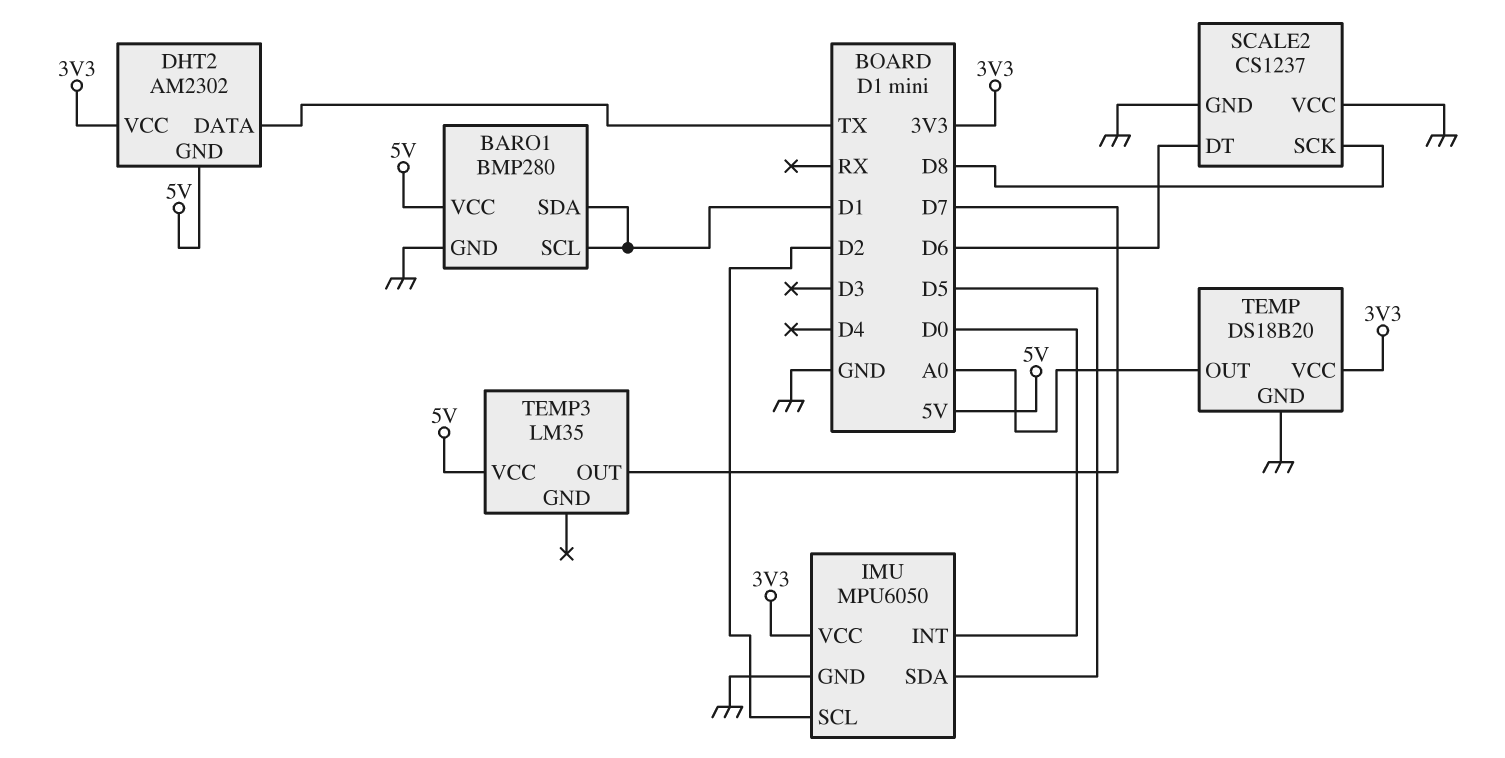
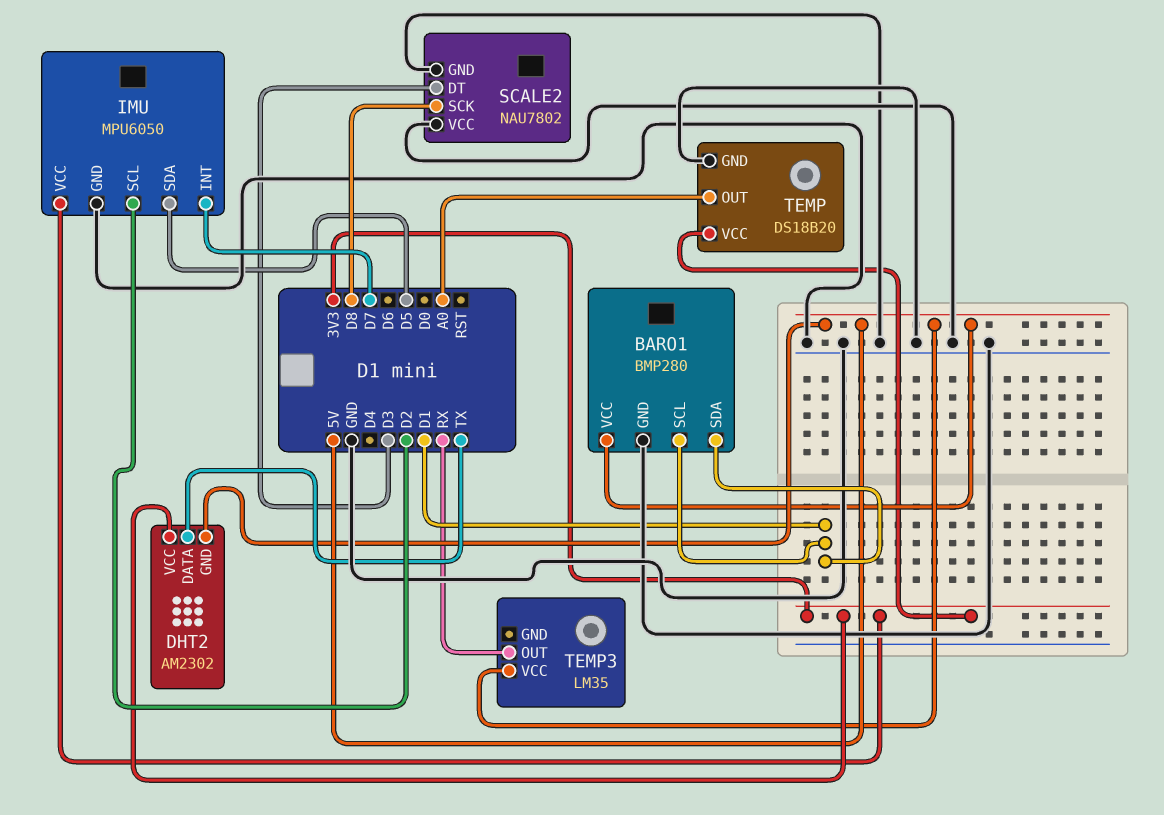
IMU pin INT: D0 -> D7
SCALE2: CS1237 -> NAU7802
SCALE2 pin DT: D6 -> D3
TEMP3 pin OUT: D7 -> RX

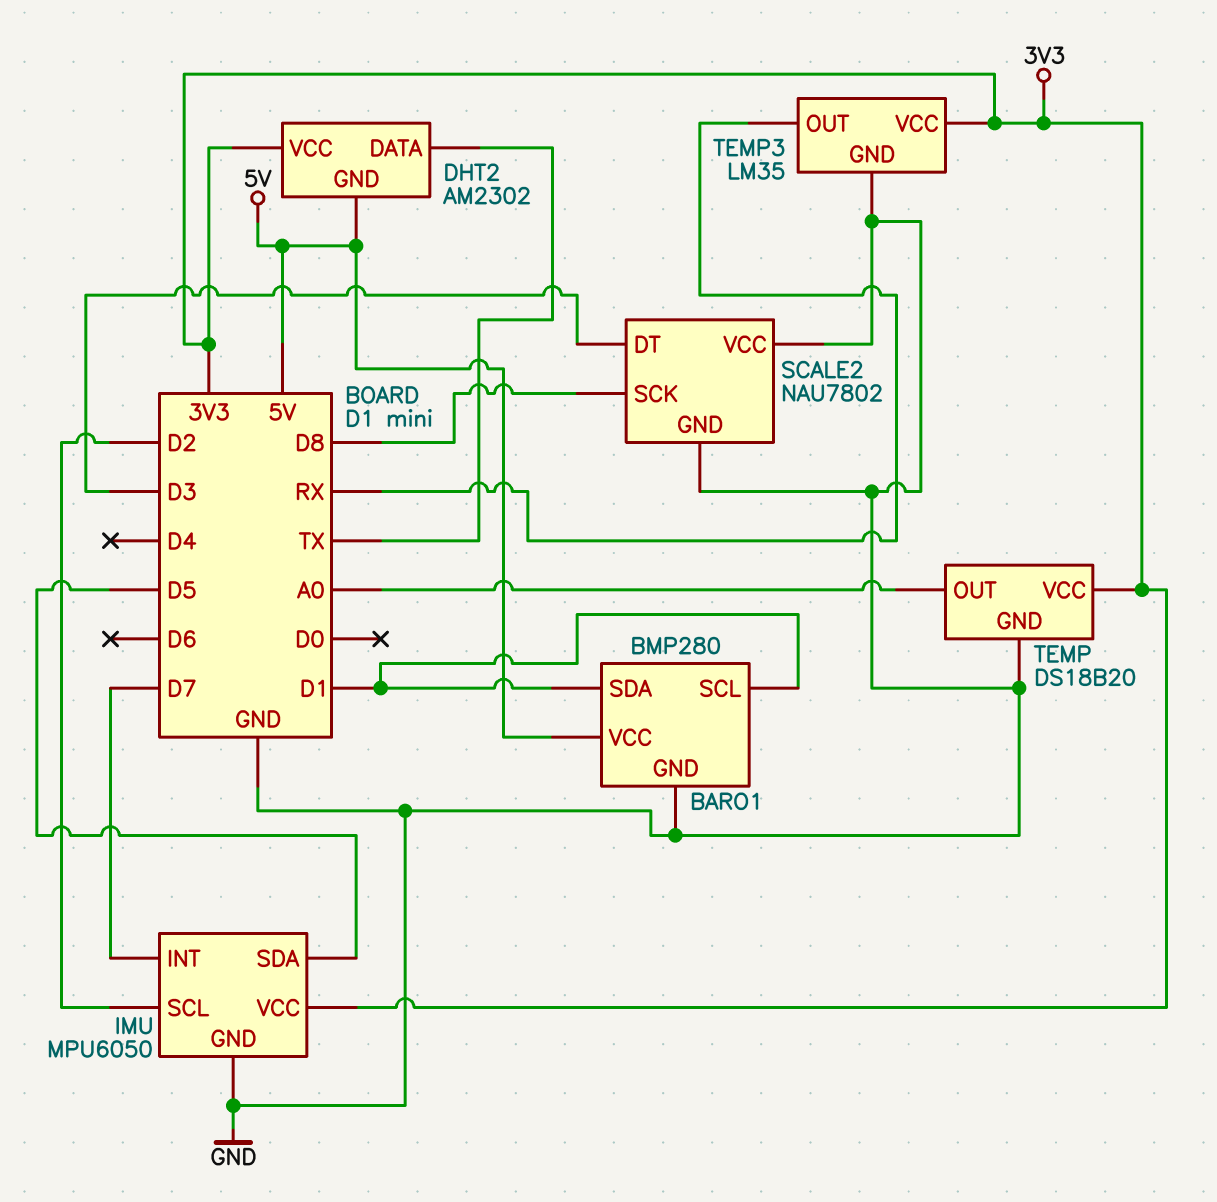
TEMP3 pin GND: none -> GND
TEMP3 pin VCC: 5V -> 3V3

